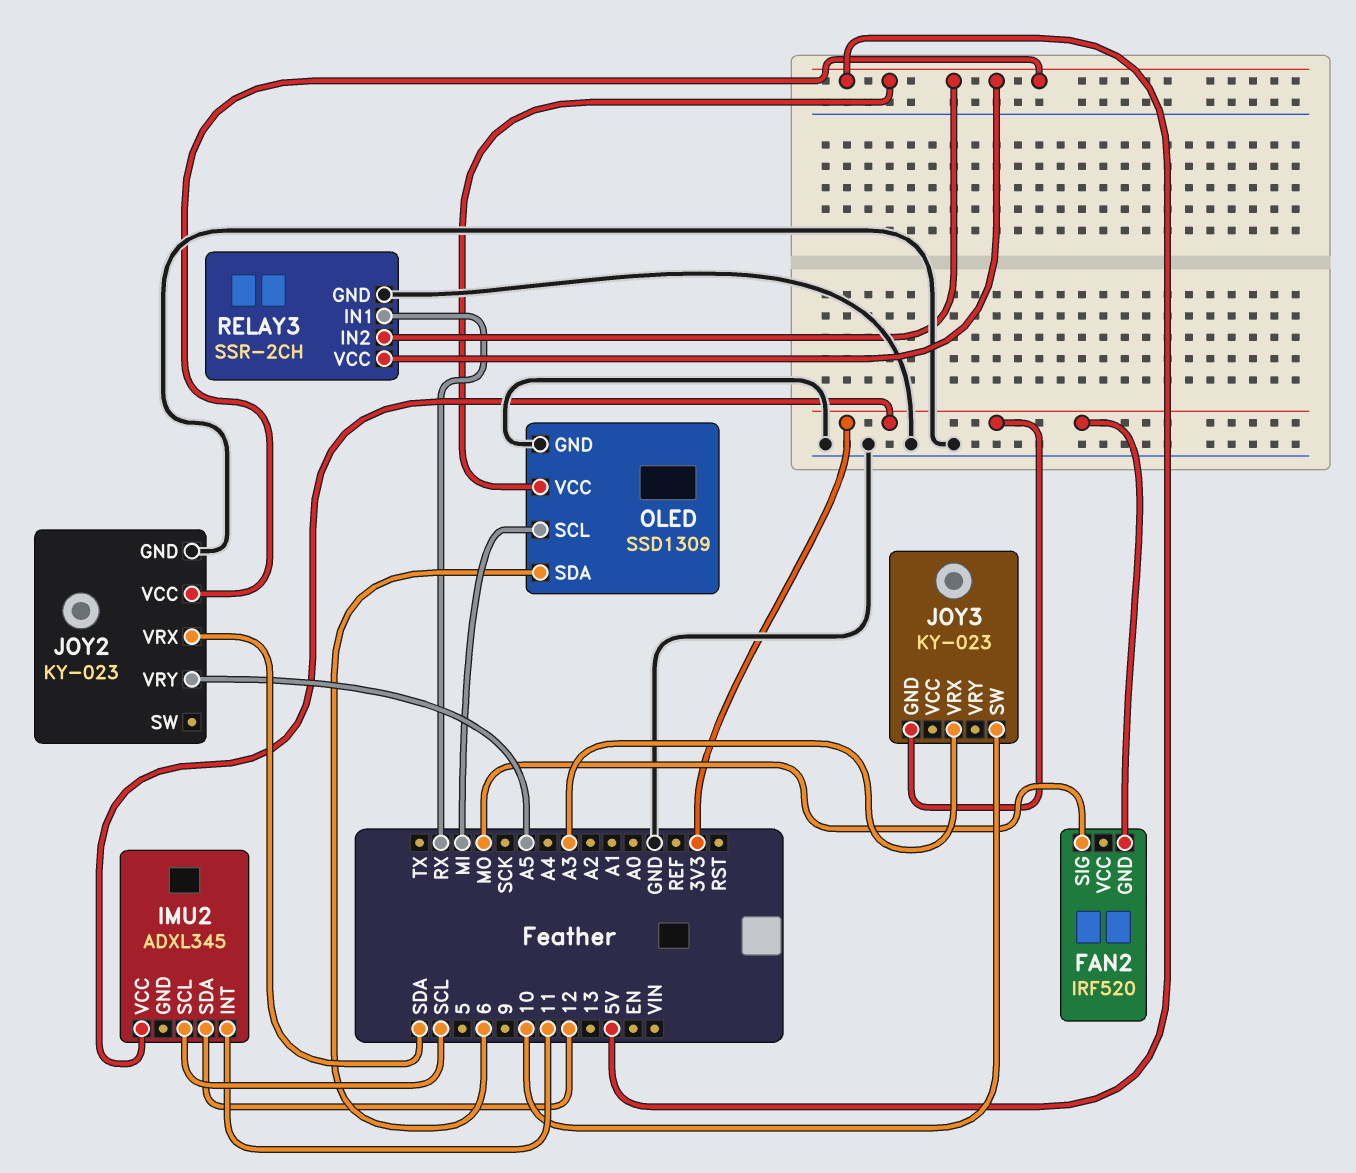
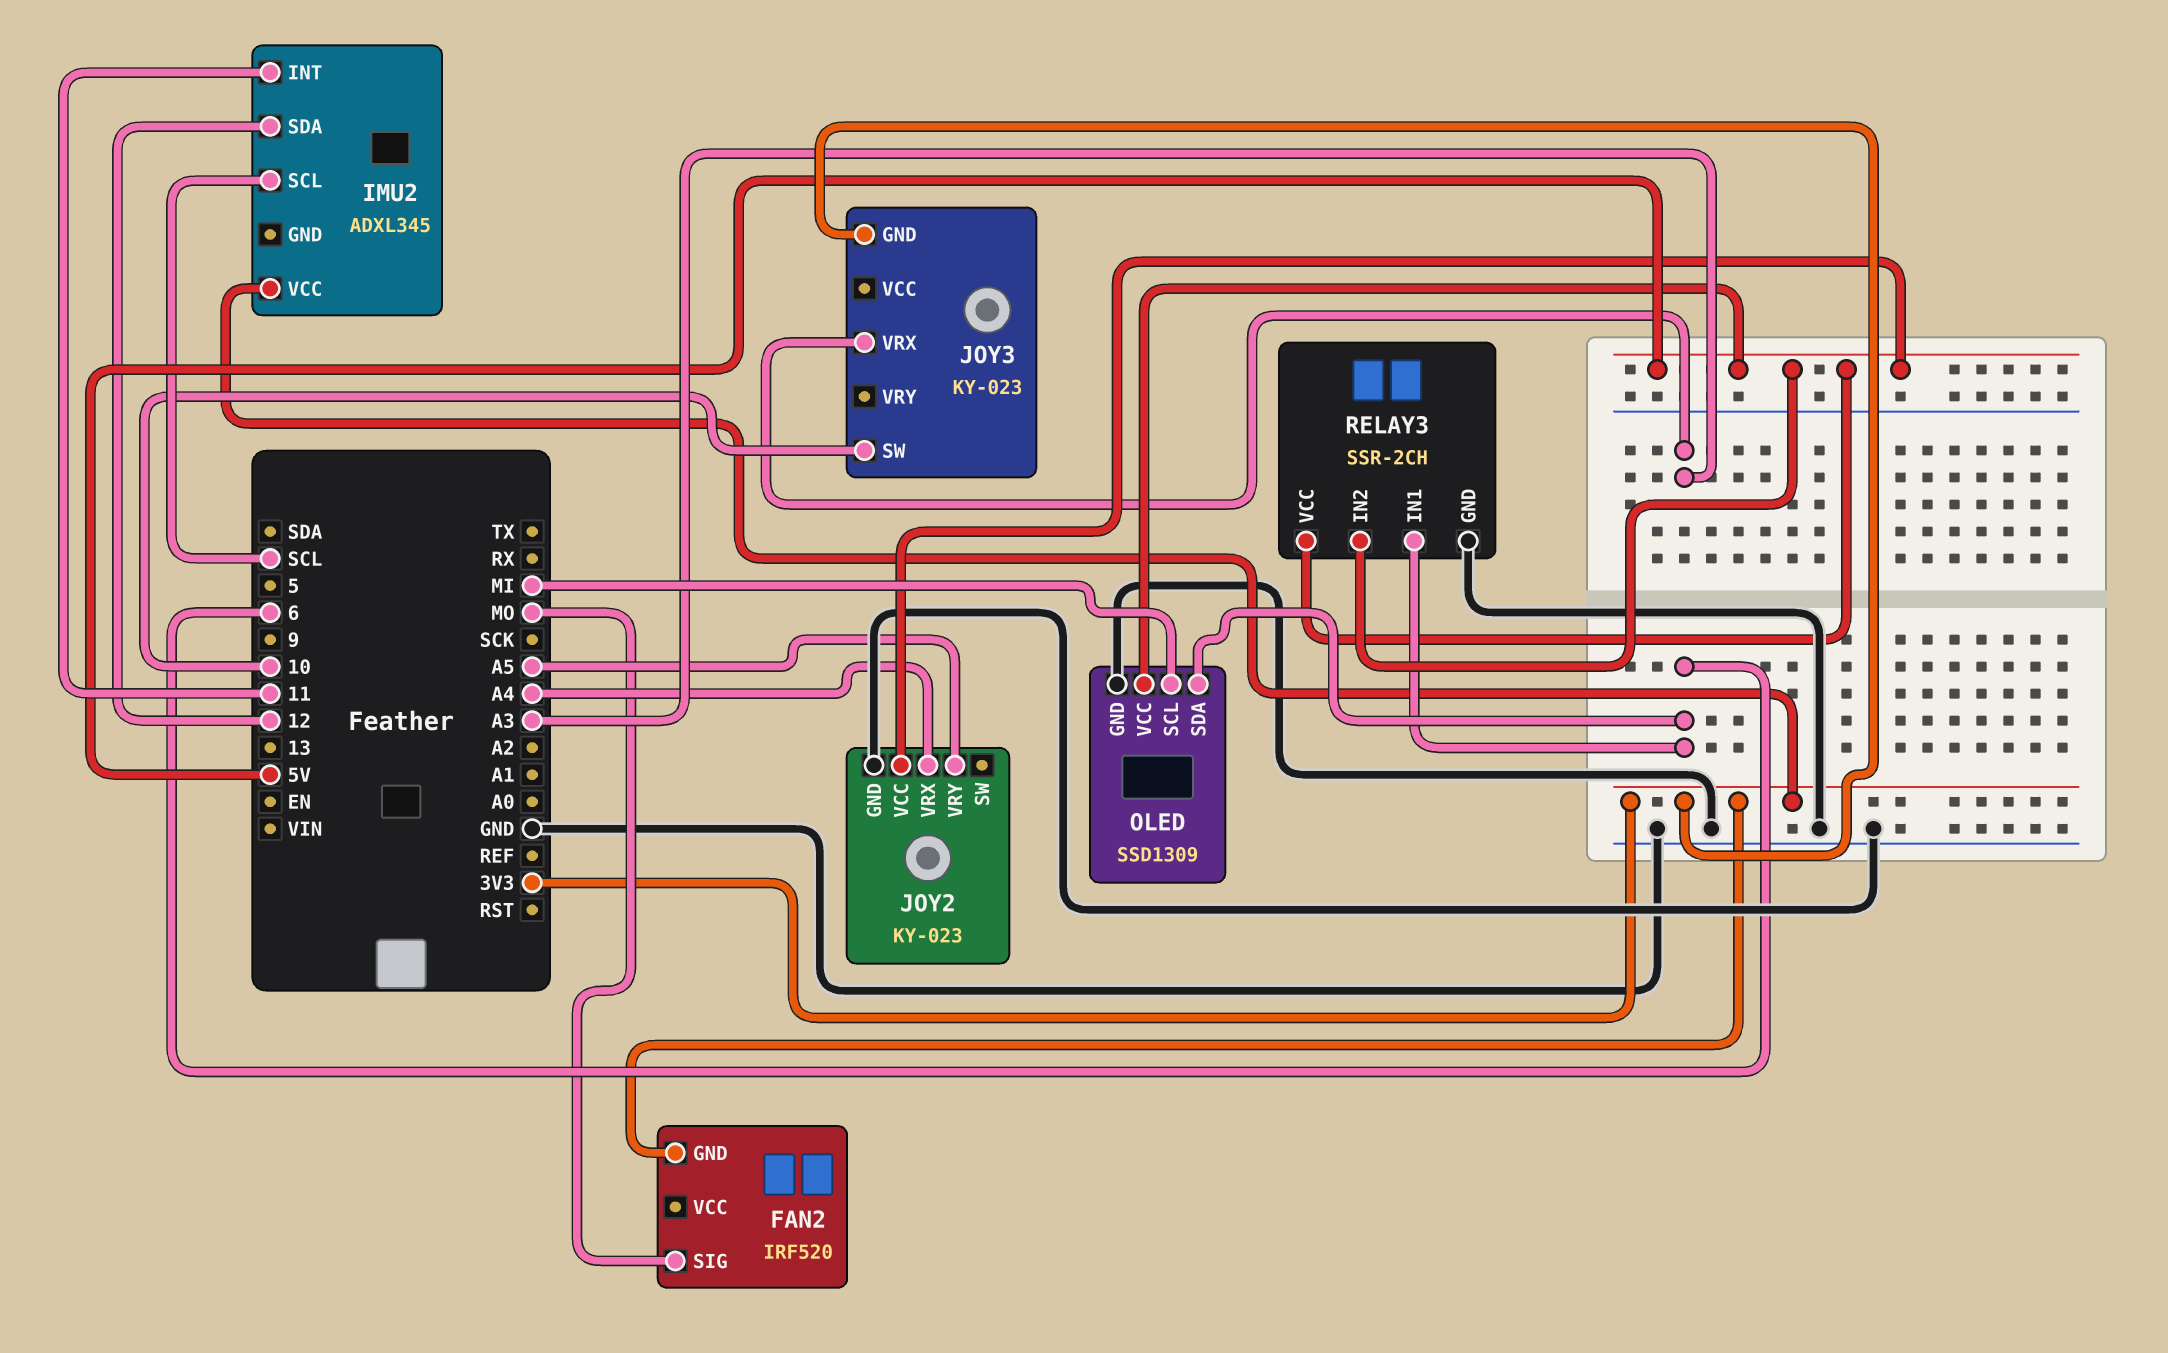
JOY2 pin VRX: SDA -> A4
RELAY3 pin IN1: RX -> 6

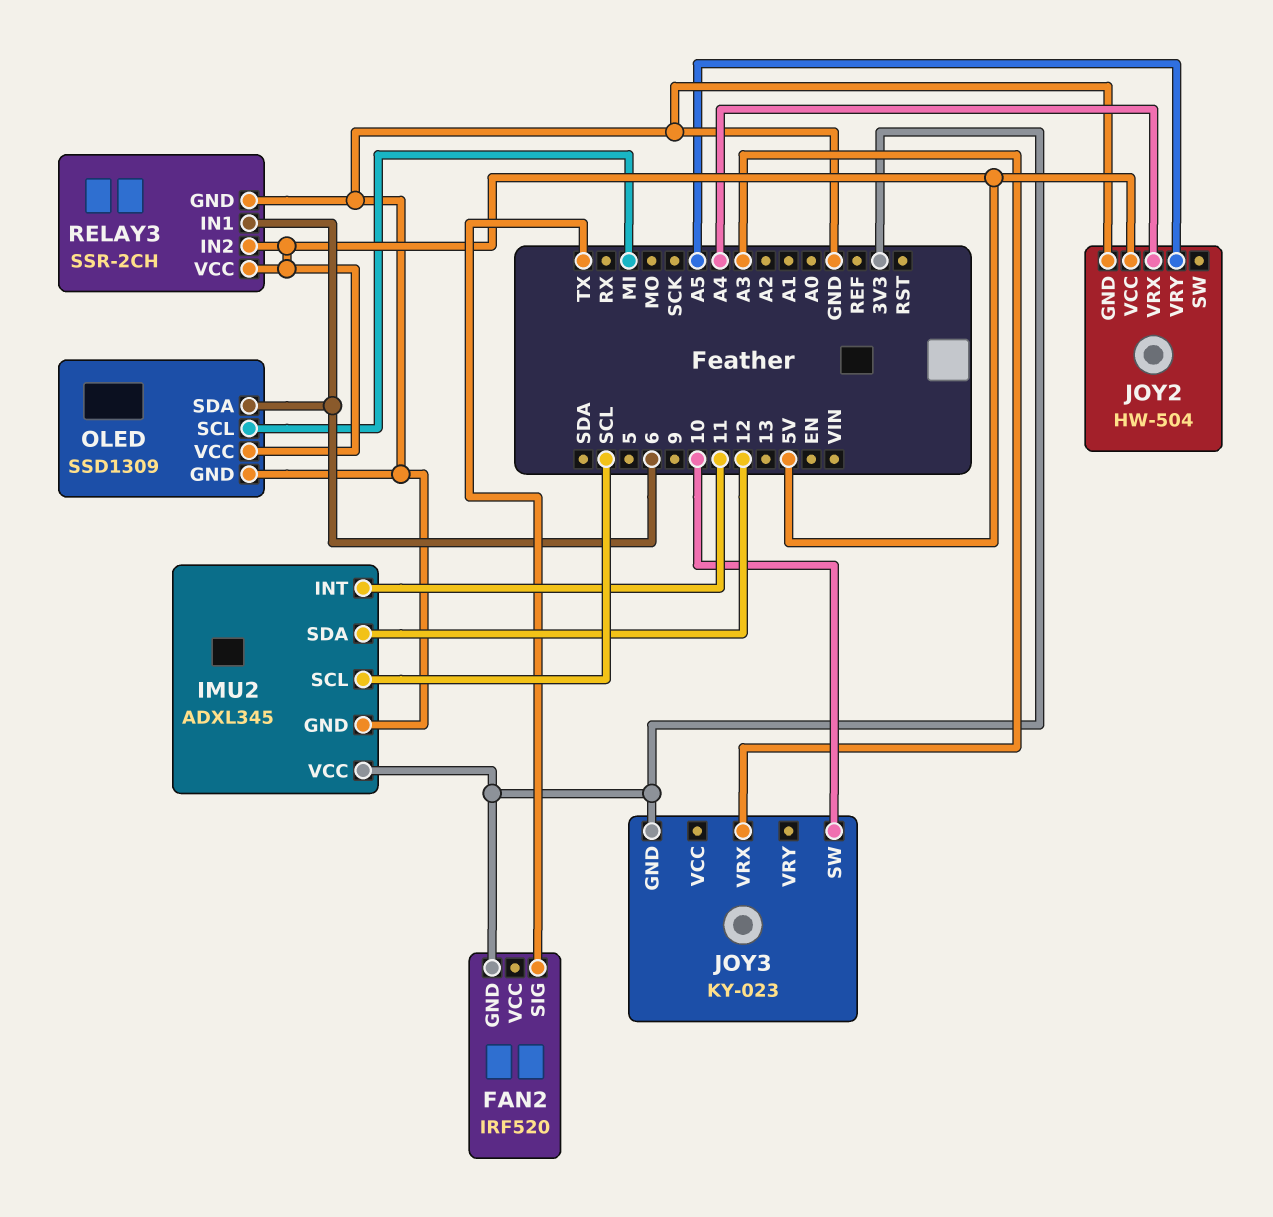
FAN2 pin SIG: MO -> TX
IMU2 pin GND: none -> GND
JOY2: KY-023 -> HW-504

